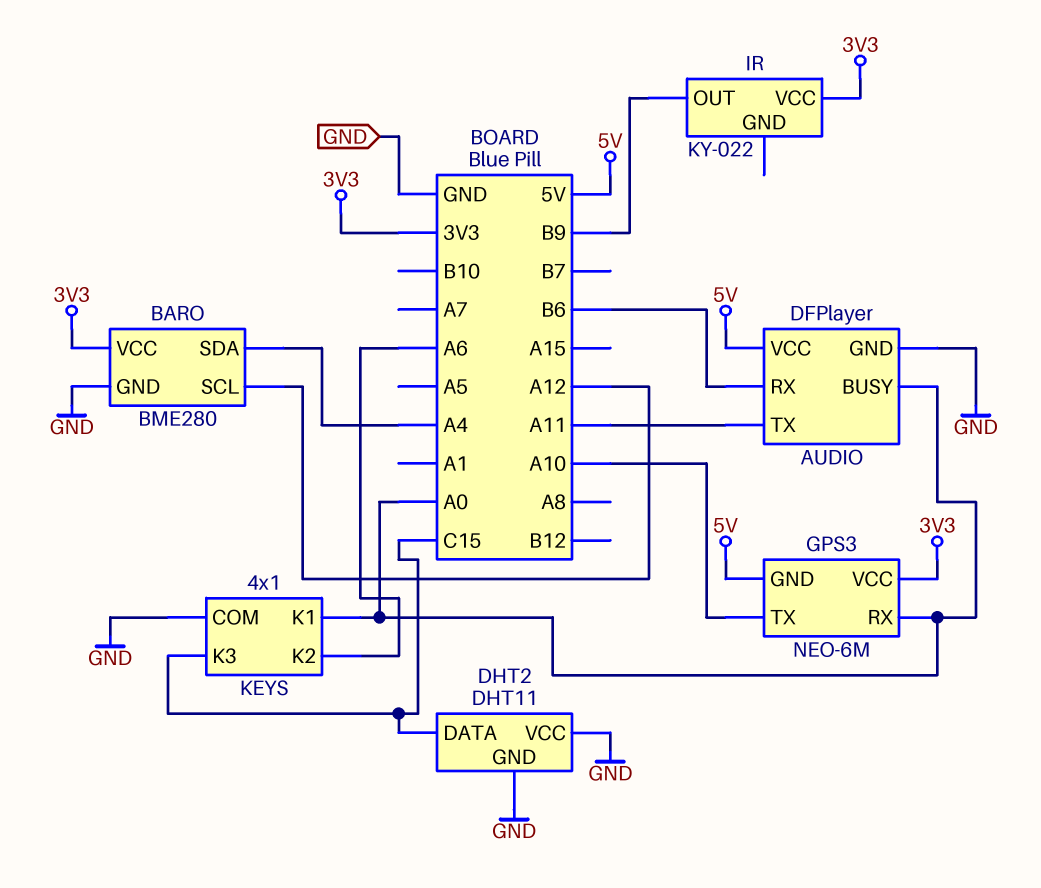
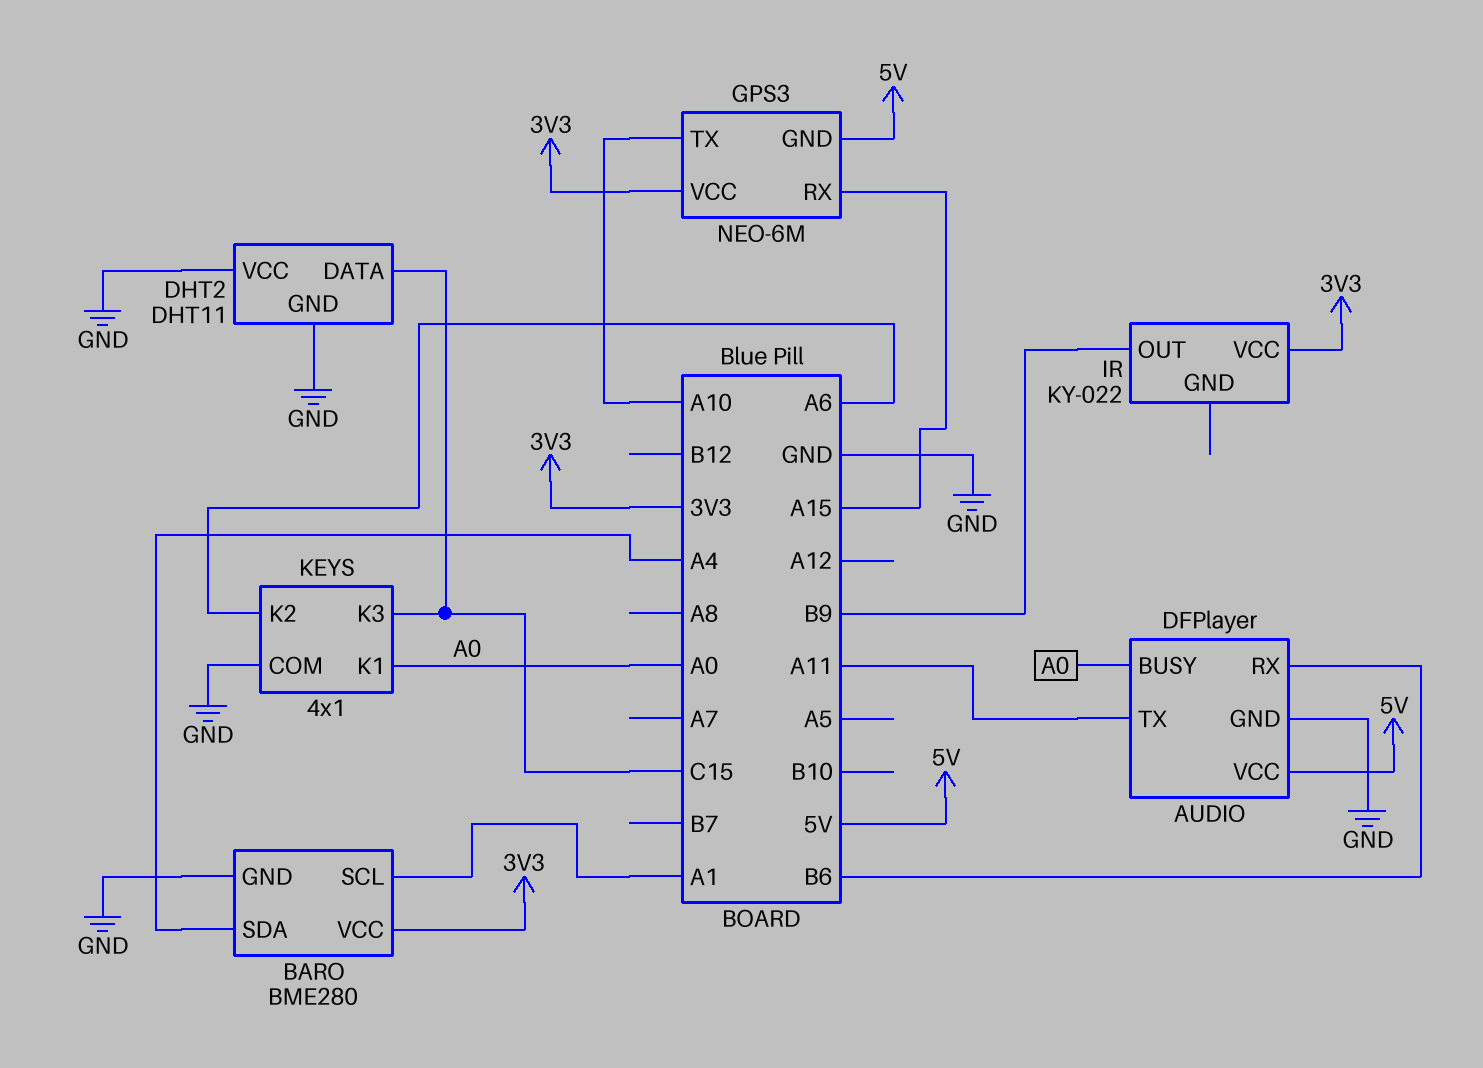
BARO pin SCL: A12 -> A1
GPS3 pin RX: A0 -> A15

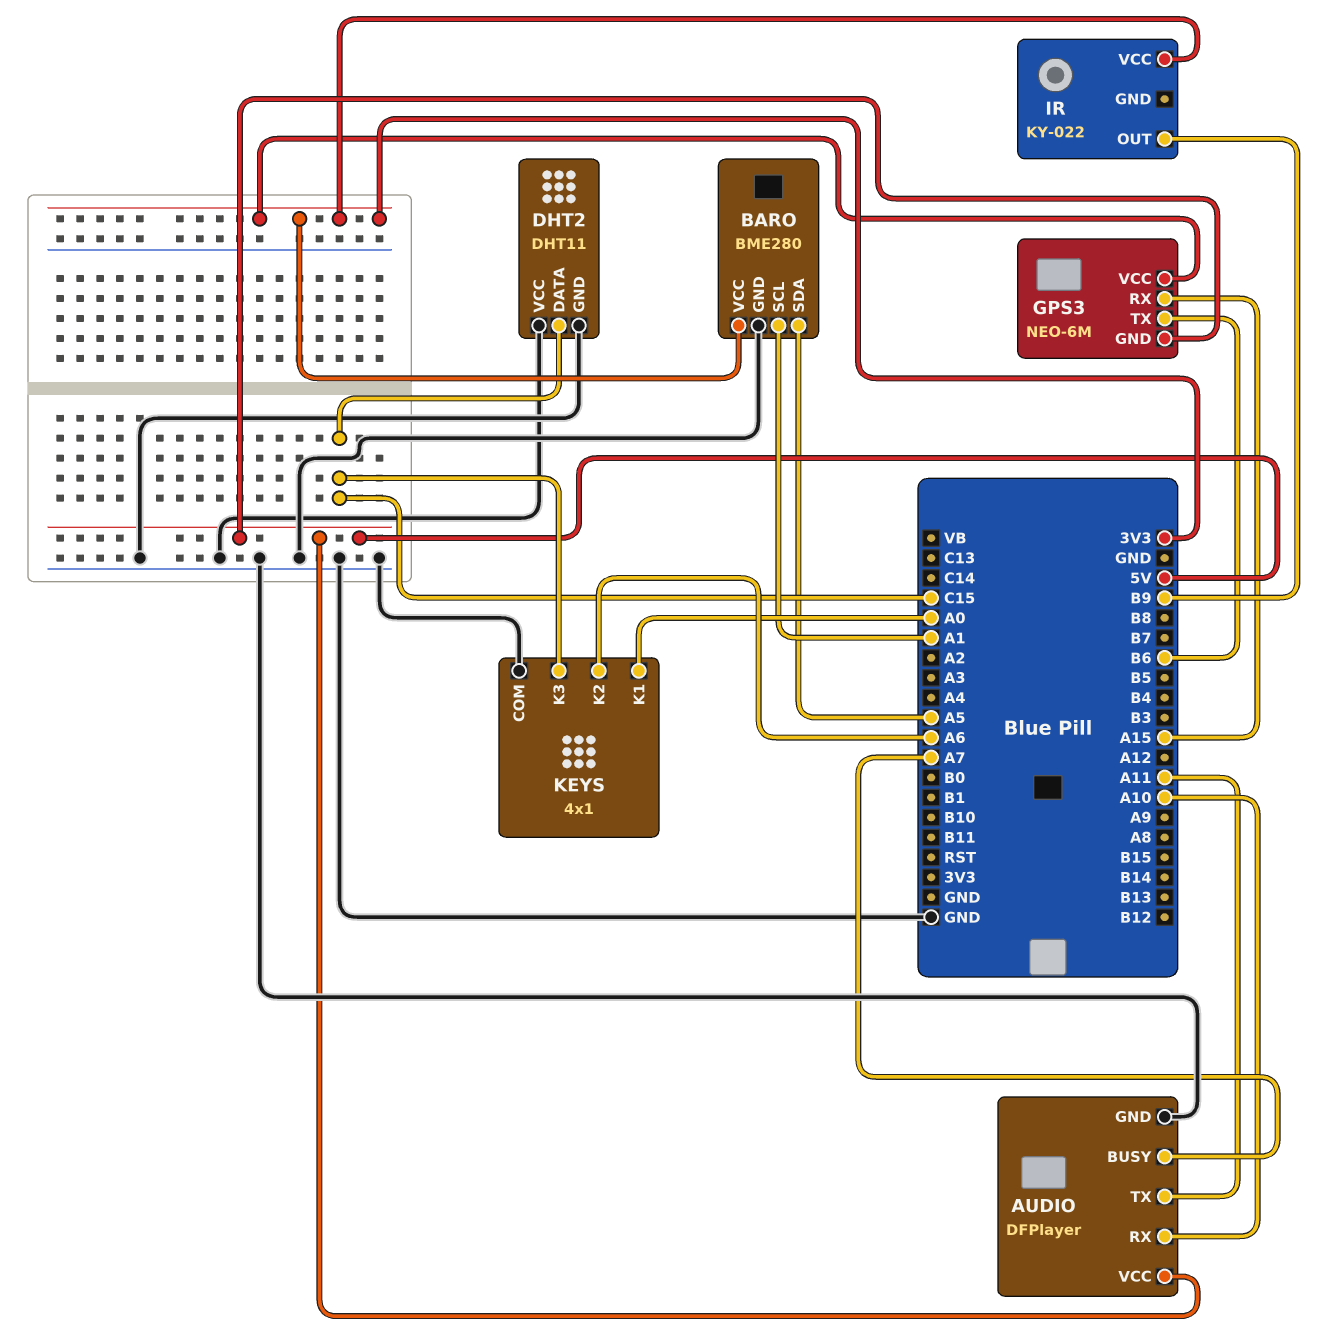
AUDIO pin BUSY: A0 -> A7
AUDIO pin RX: B6 -> A10
BARO pin SDA: A4 -> A5
GPS3 pin TX: A10 -> B6

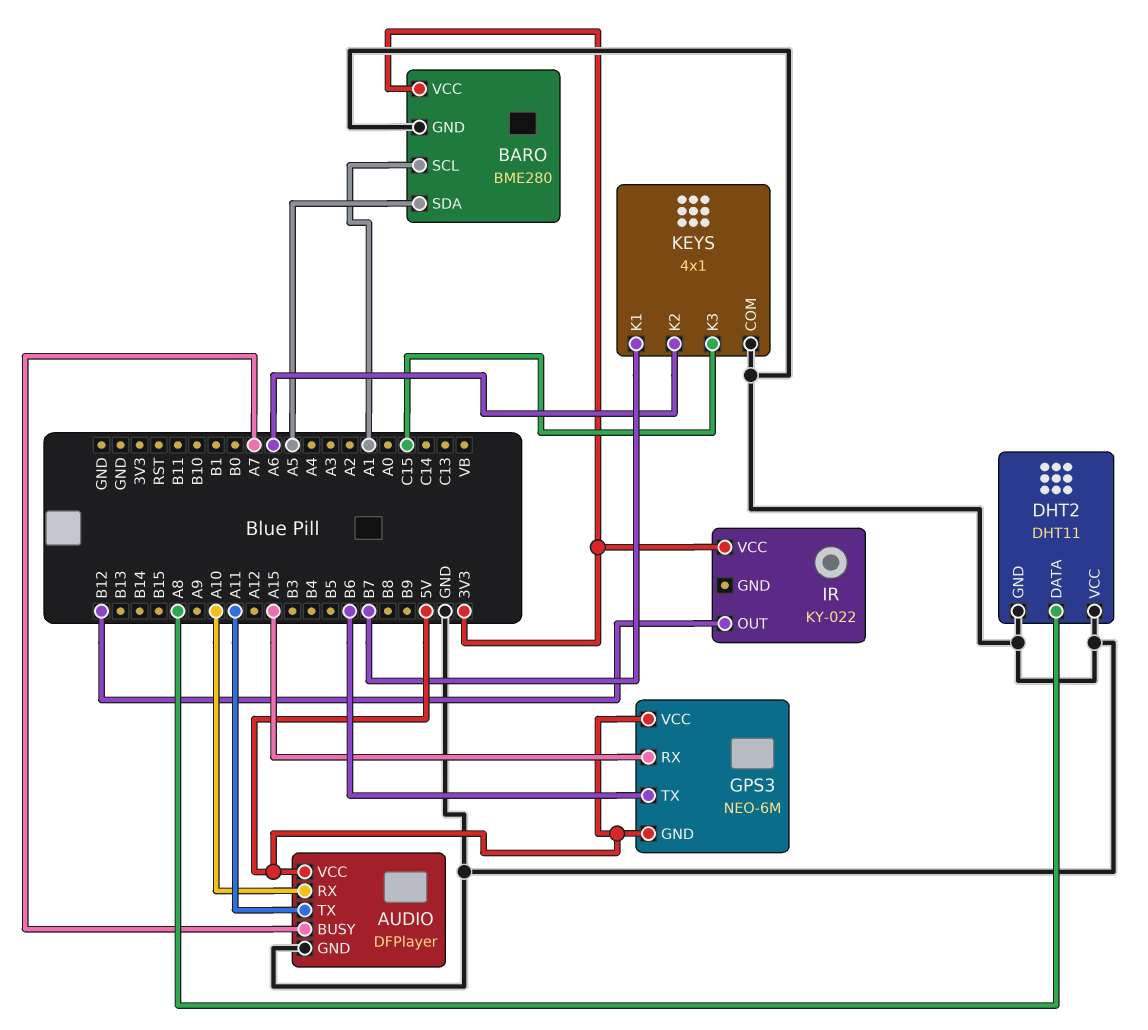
DHT2 pin DATA: C15 -> A8
GPS3 pin VCC: 3V3 -> 5V
IR pin OUT: B9 -> B12
KEYS pin K1: A0 -> B7

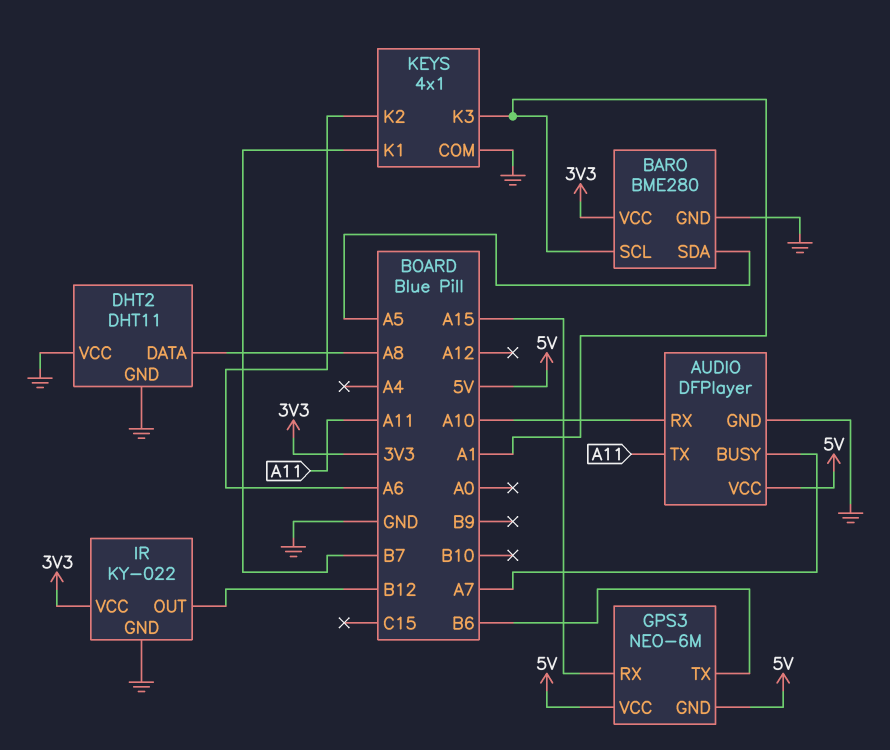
IR pin GND: none -> GND
KEYS pin K3: C15 -> A1

